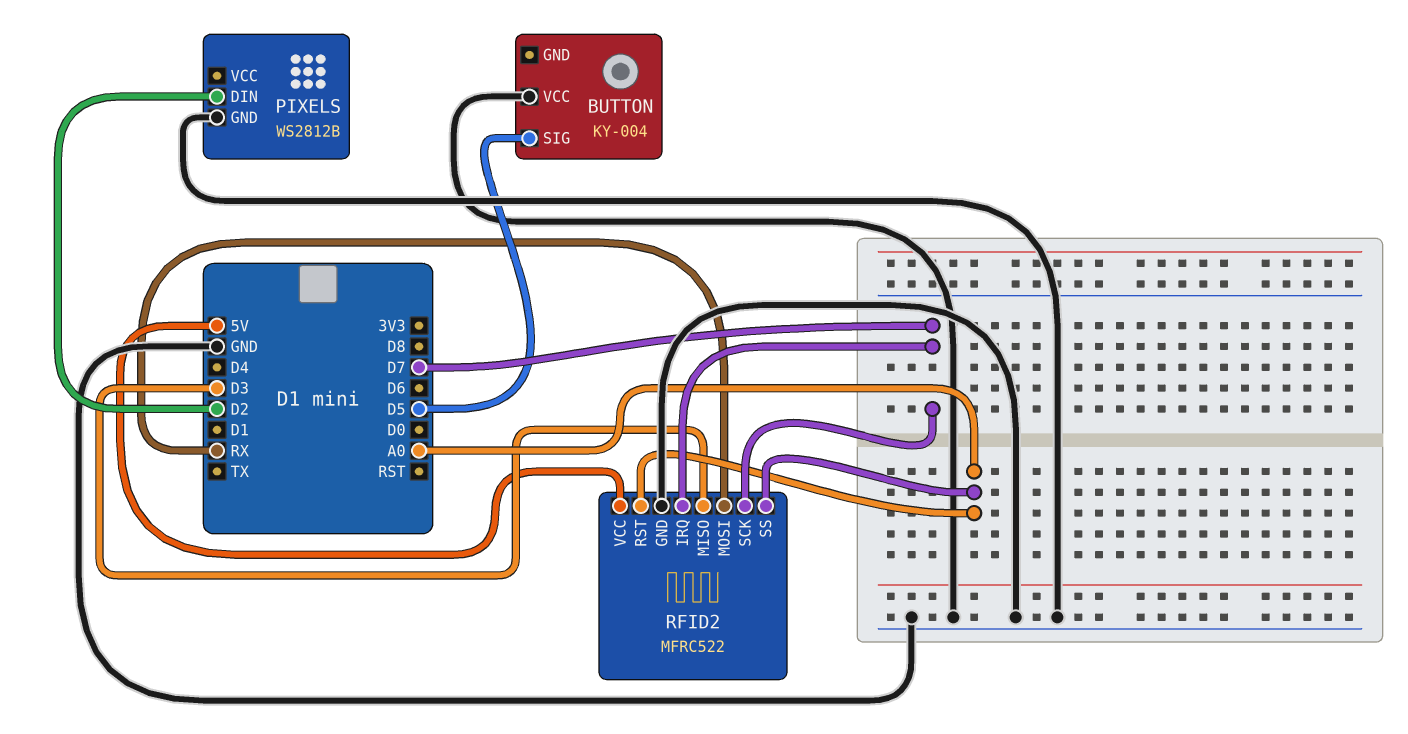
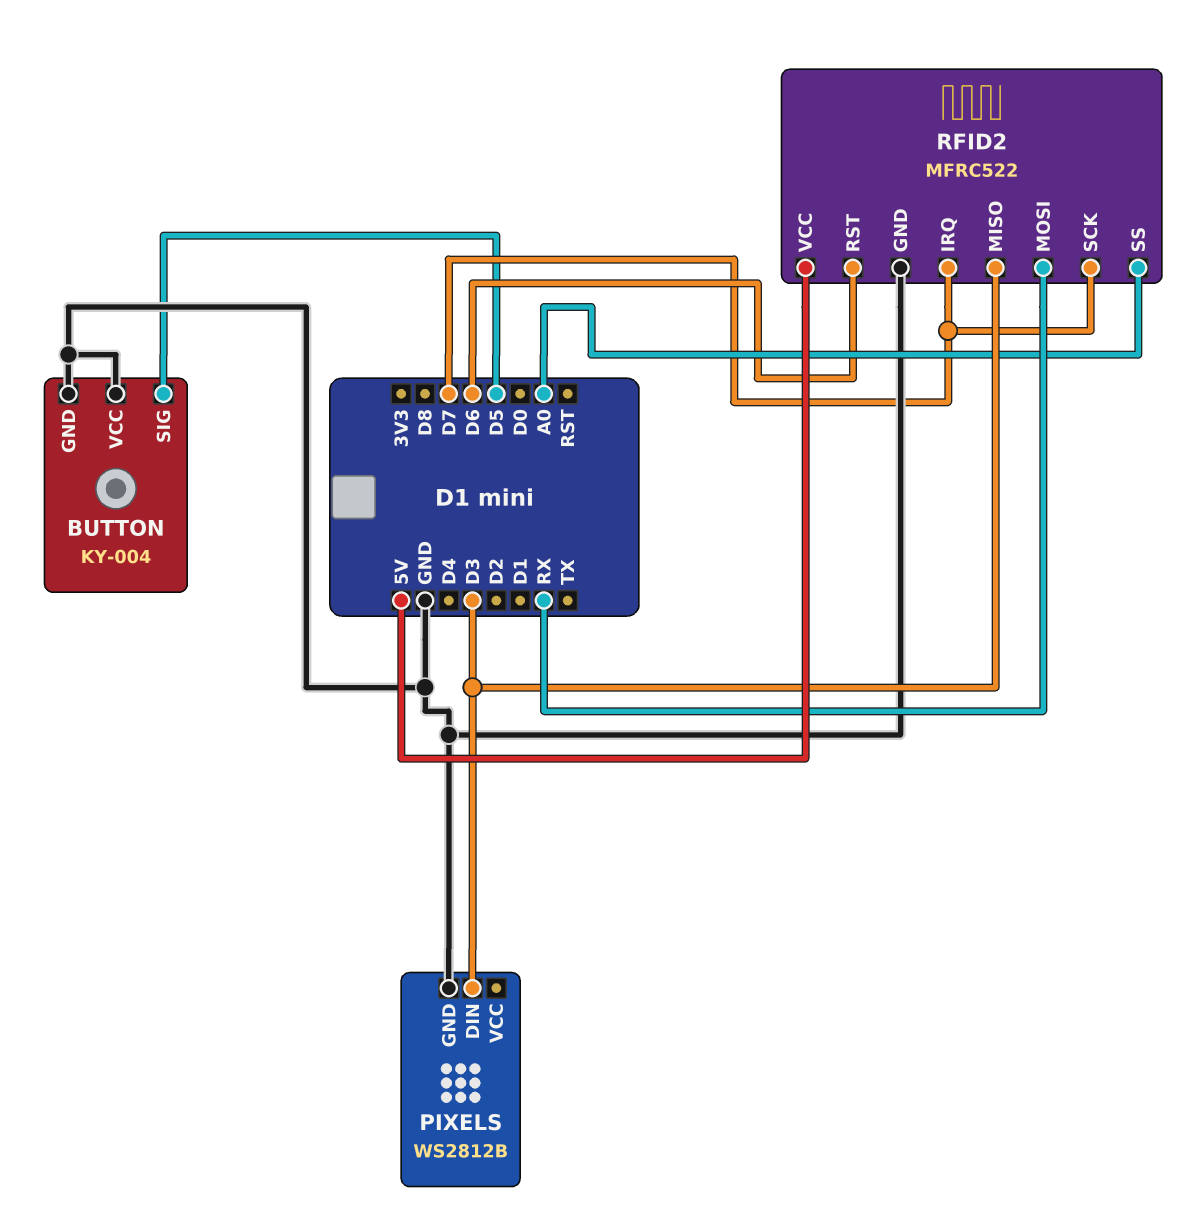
BUTTON pin GND: none -> GND
PIXELS pin DIN: D2 -> D3
RFID2 pin RST: A0 -> D6

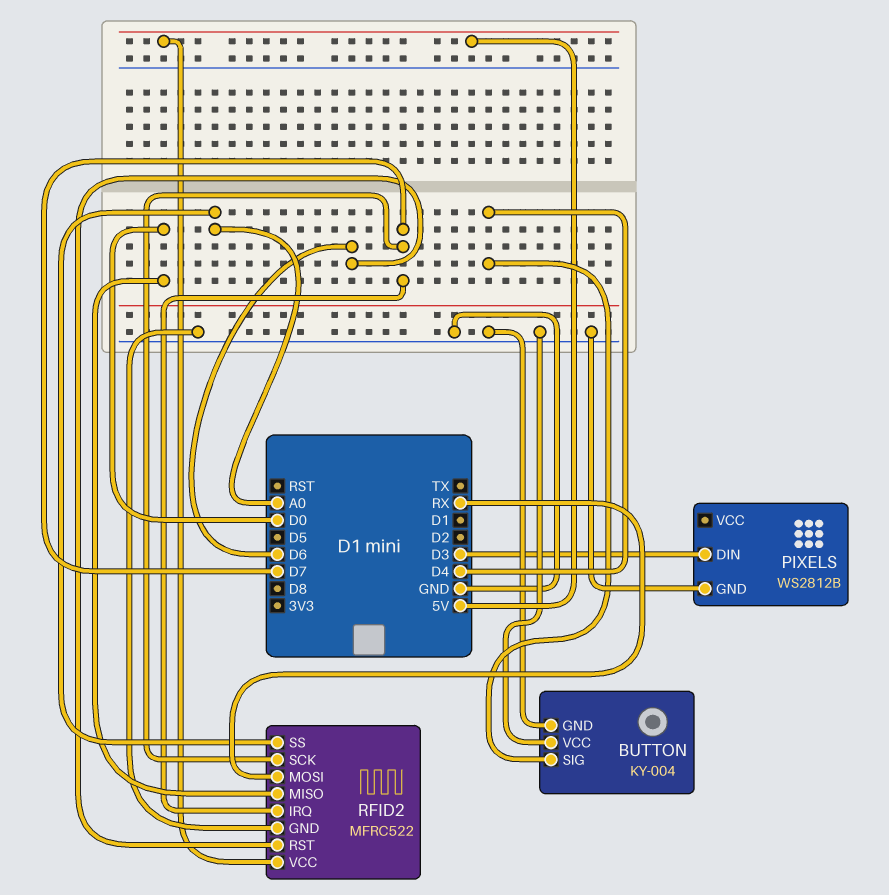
BUTTON pin SIG: D5 -> D4
RFID2 pin MISO: D3 -> D0

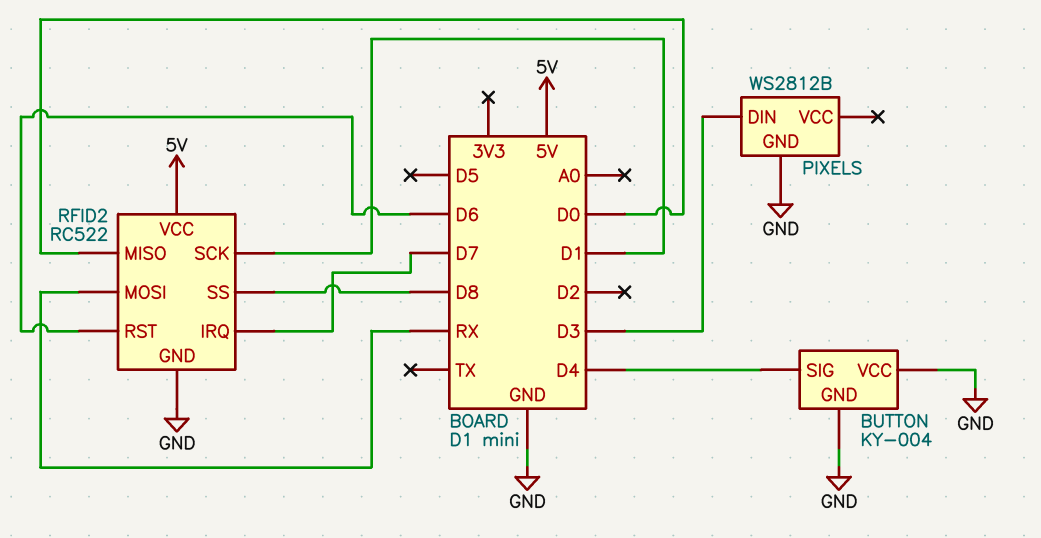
RFID2: MFRC522 -> RC522
RFID2 pin SCK: D7 -> D1
RFID2 pin SS: A0 -> D8

